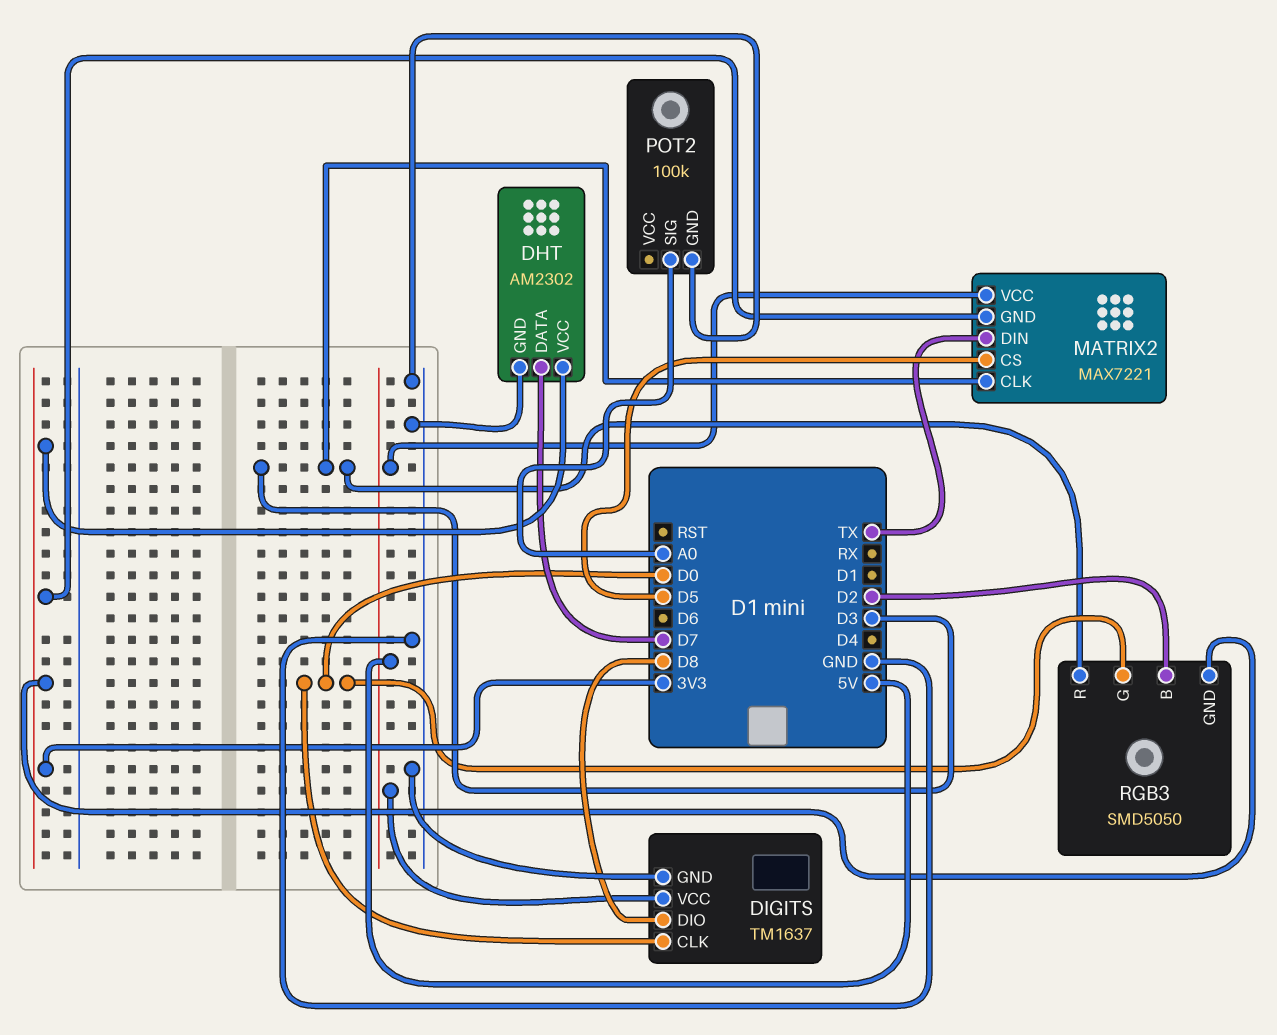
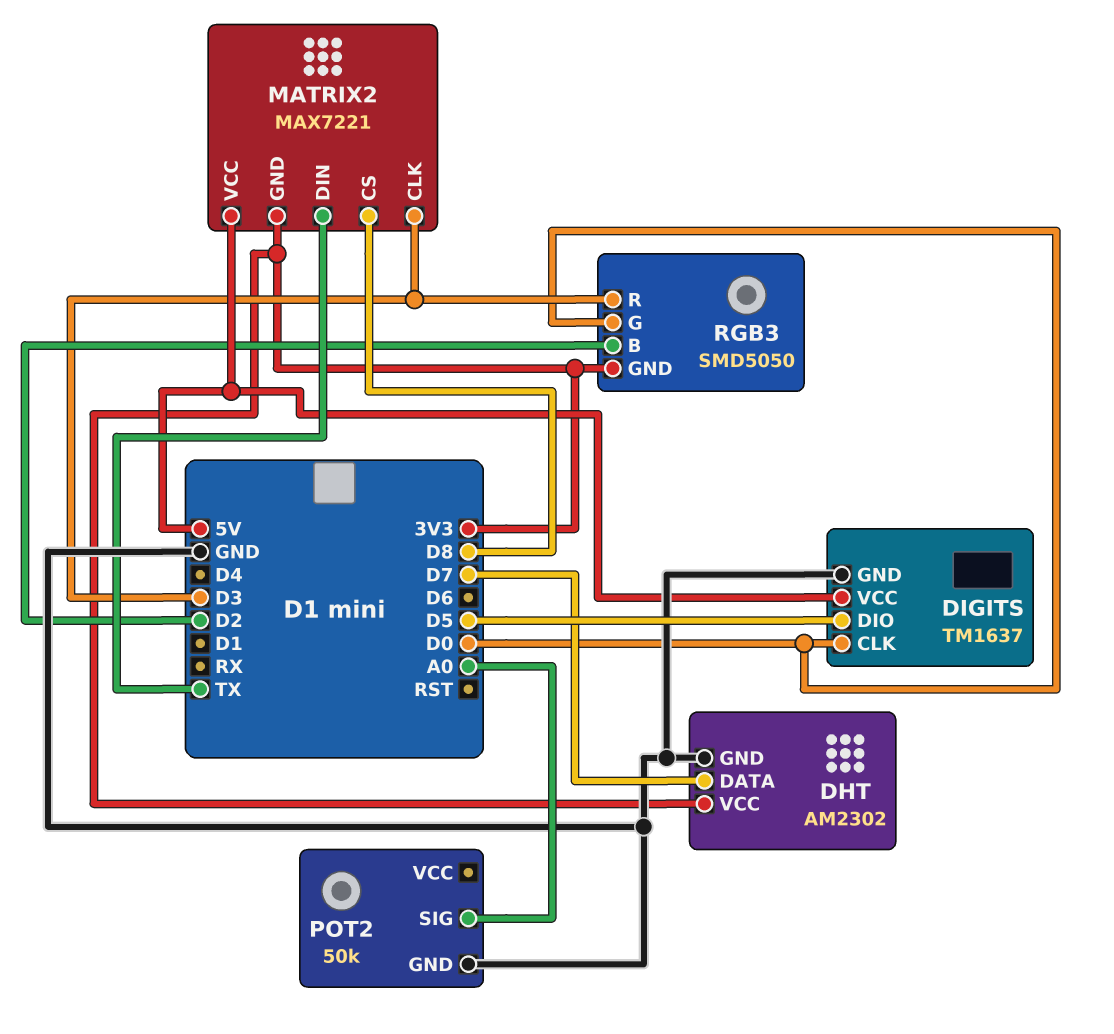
DIGITS pin DIO: D8 -> D5
MATRIX2 pin CS: D5 -> D8
POT2: 100k -> 50k

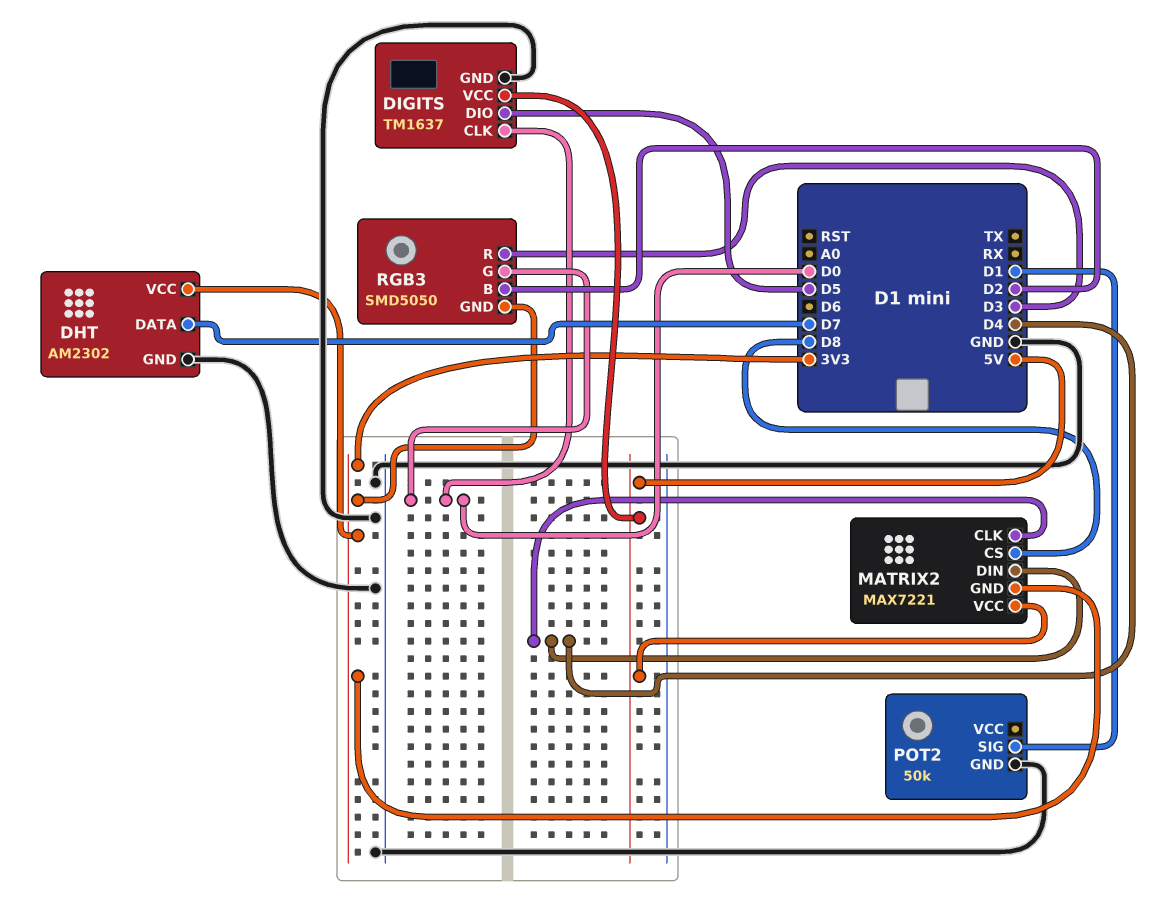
MATRIX2 pin CLK: D3 -> D4
MATRIX2 pin DIN: TX -> D4
POT2 pin SIG: A0 -> D1

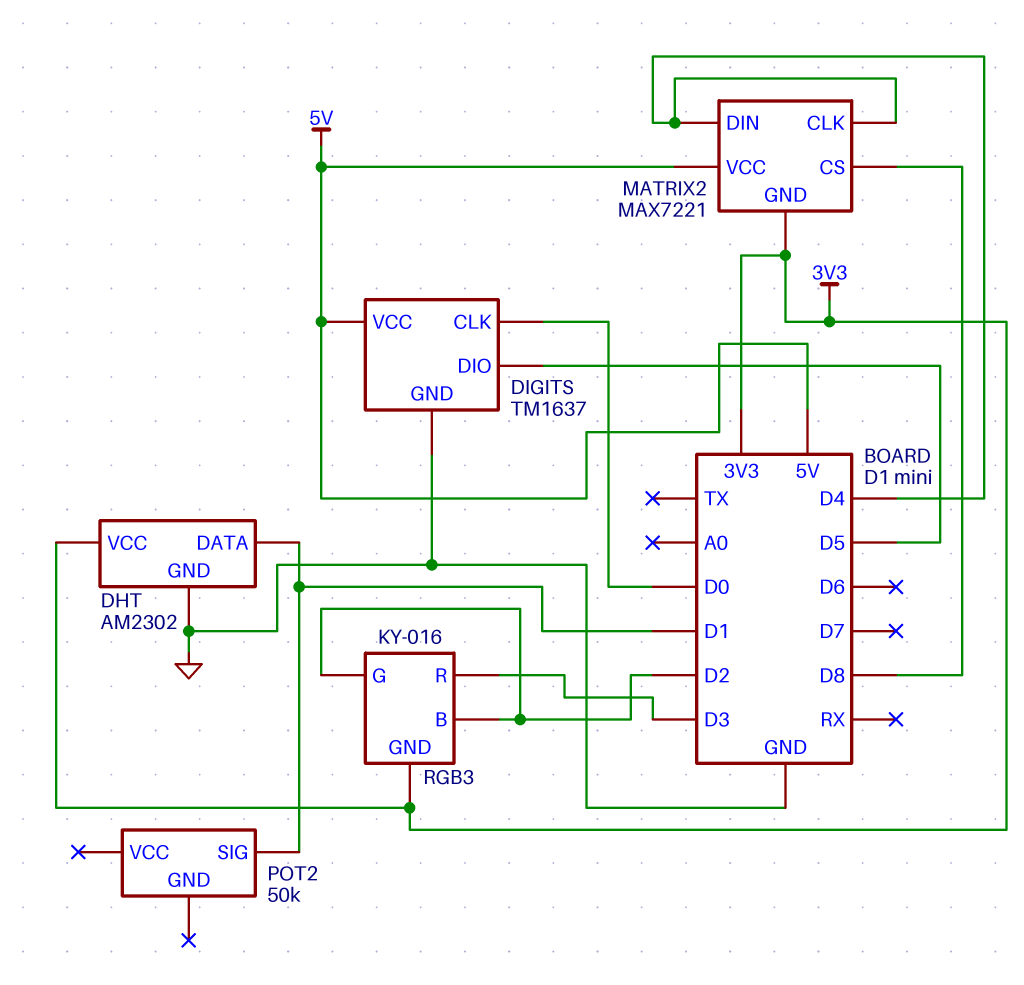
DHT pin DATA: D7 -> D1
POT2 pin GND: GND -> none
RGB3: SMD5050 -> KY-016
RGB3 pin G: D0 -> D2

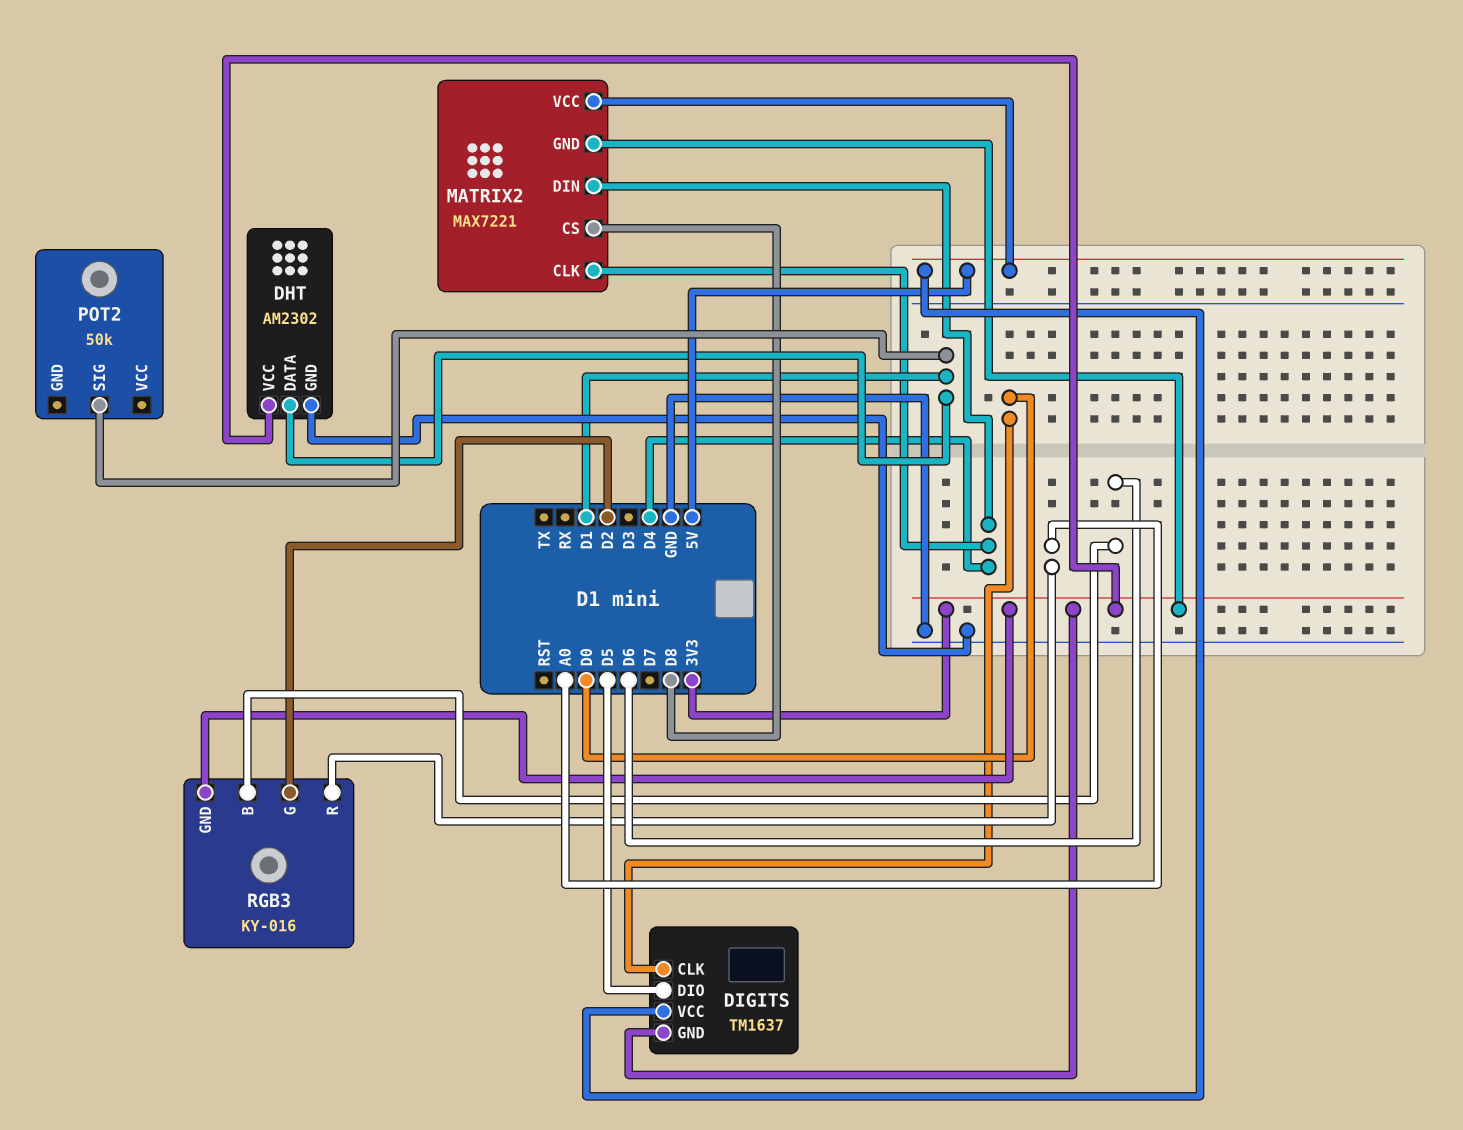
DIGITS pin GND: GND -> 3V3
RGB3 pin B: D2 -> D6
RGB3 pin R: D3 -> A0

